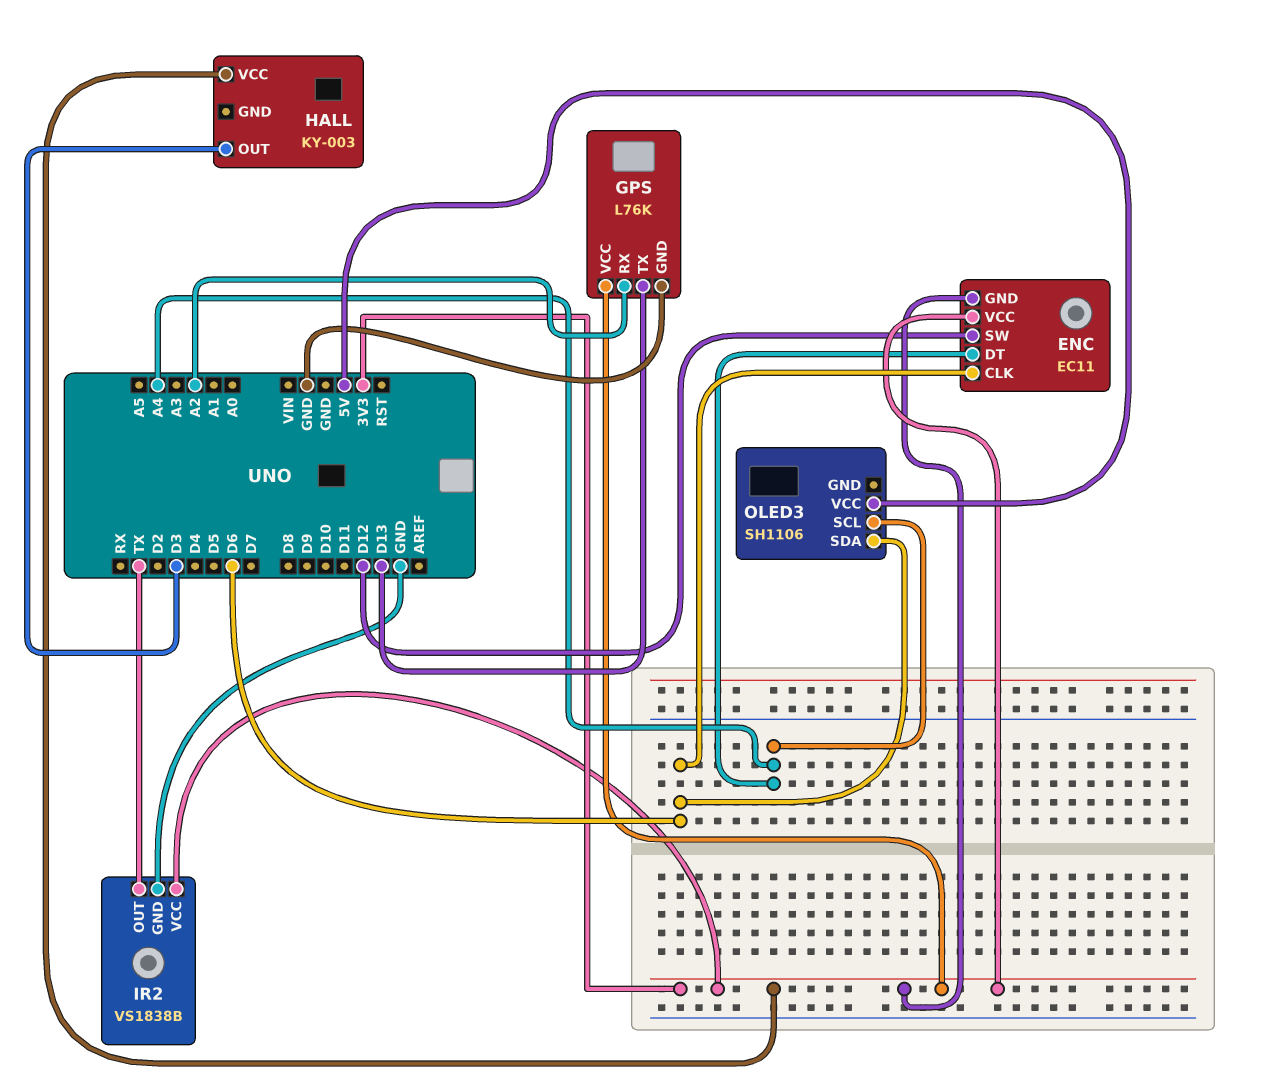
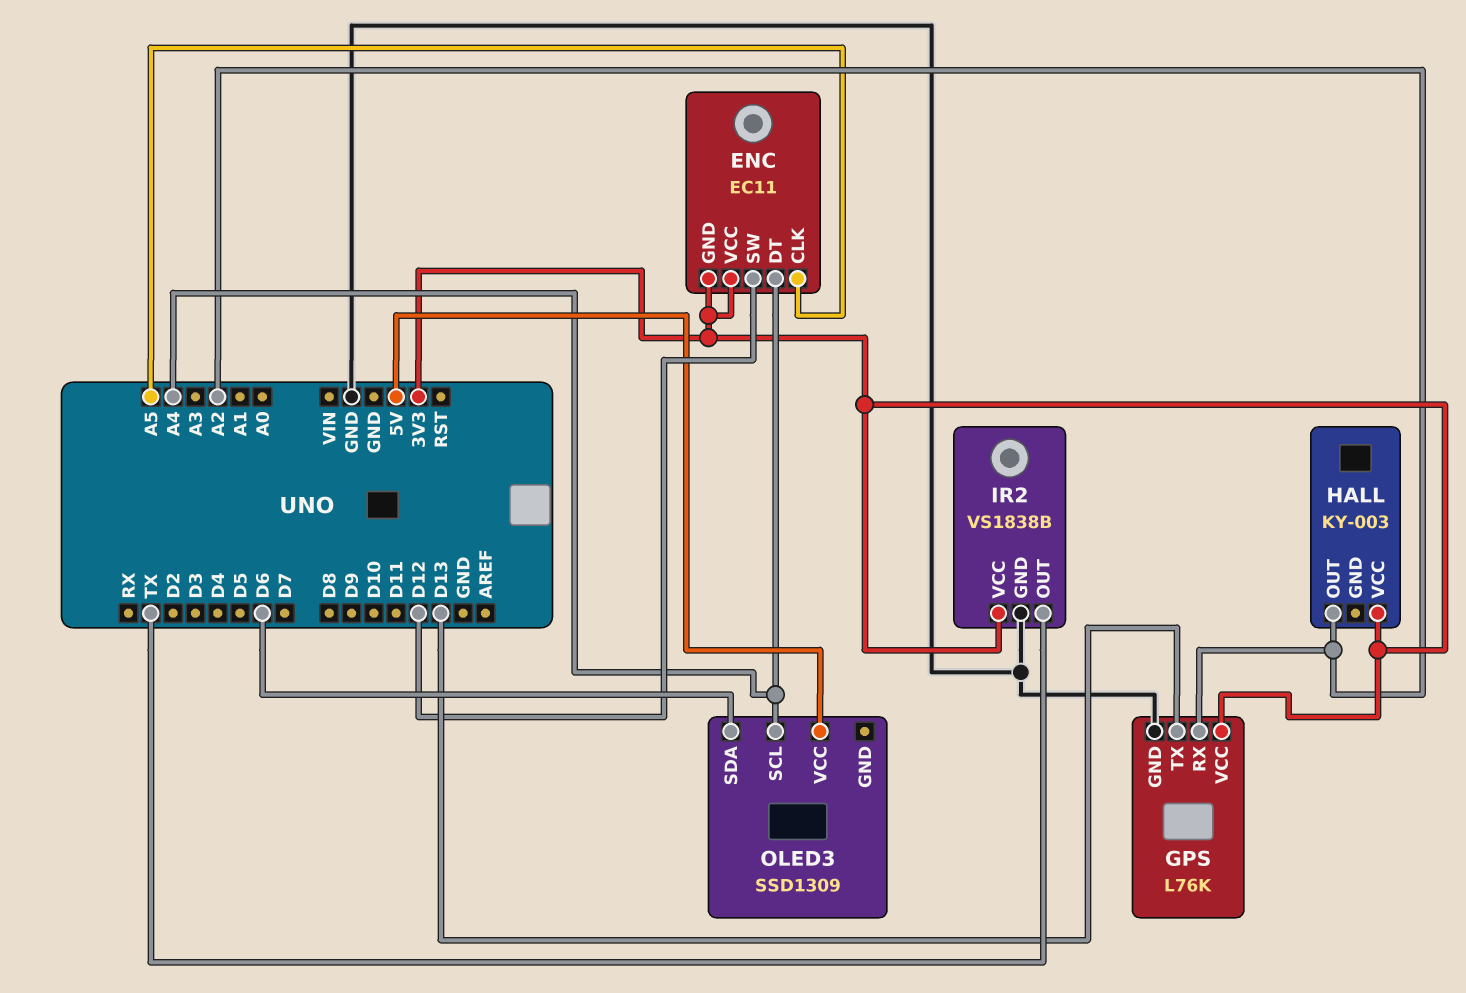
ENC pin CLK: D6 -> A5
HALL pin OUT: D3 -> A2
OLED3: SH1106 -> SSD1309

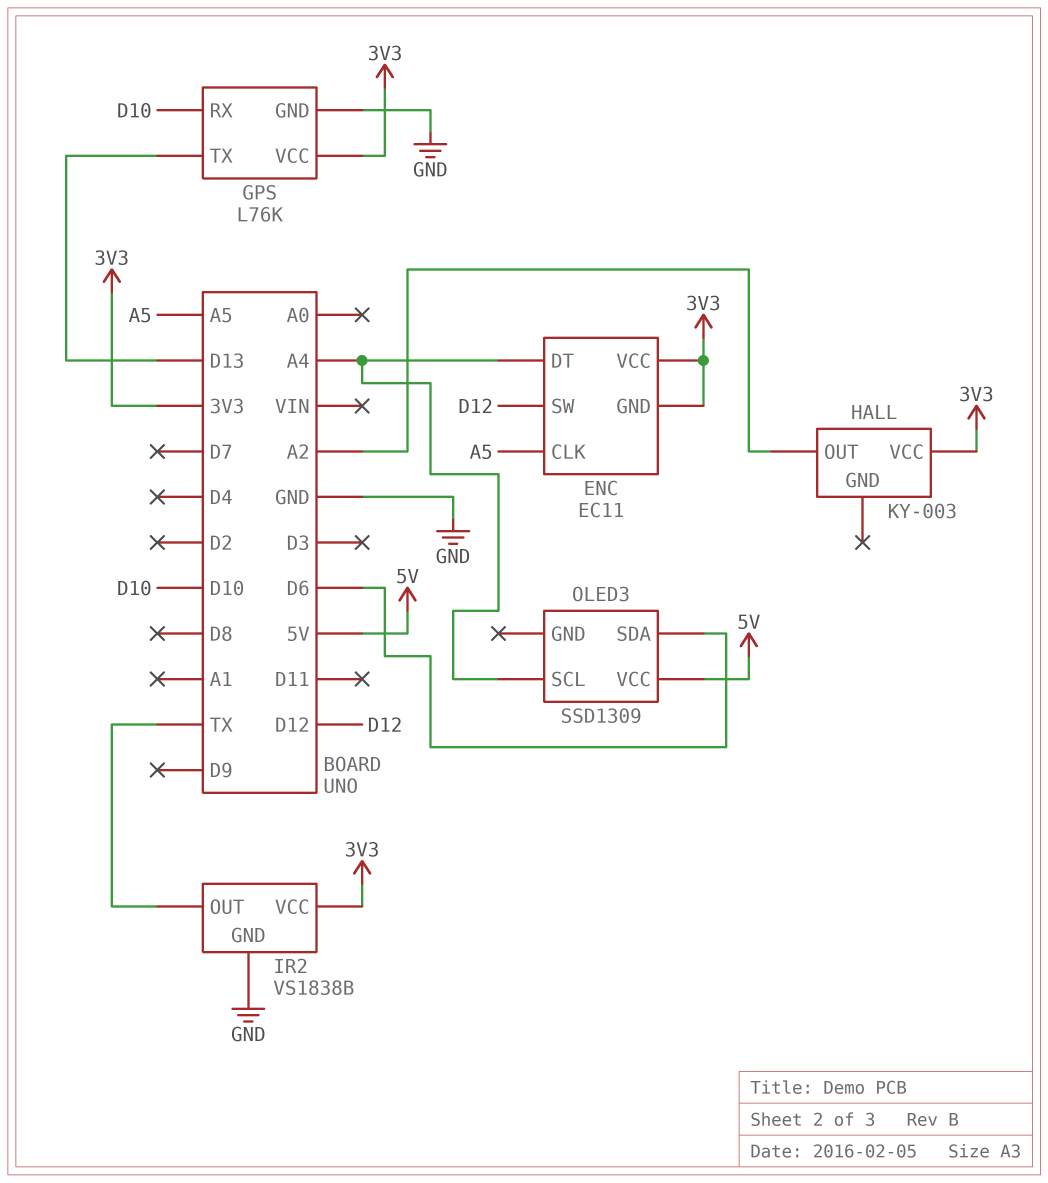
GPS pin RX: A2 -> D10

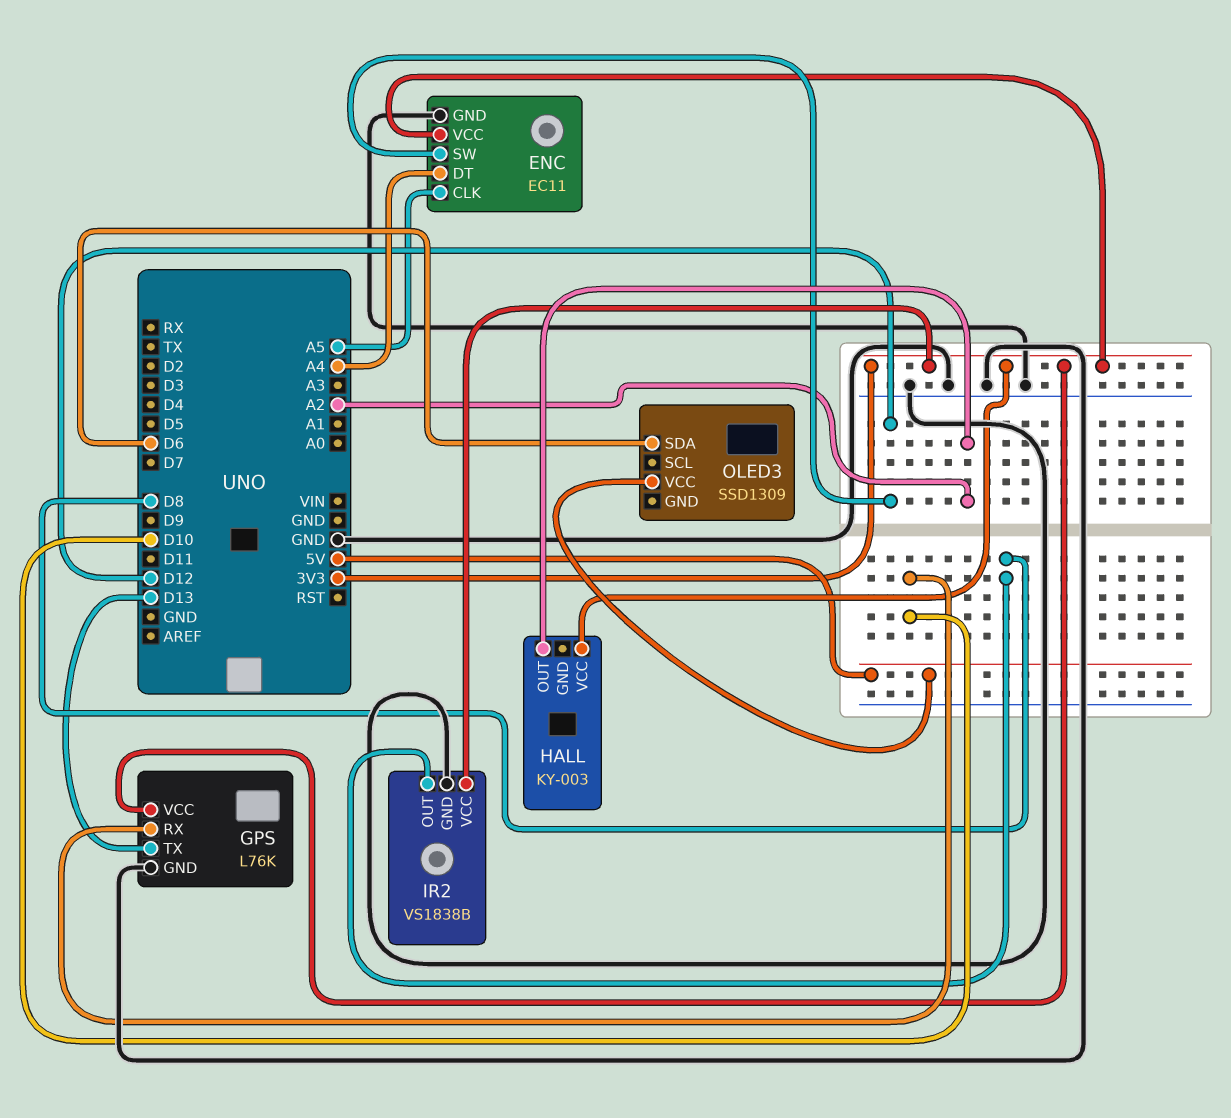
ENC pin GND: 3V3 -> GND
IR2 pin OUT: TX -> D8
OLED3 pin SCL: A4 -> none

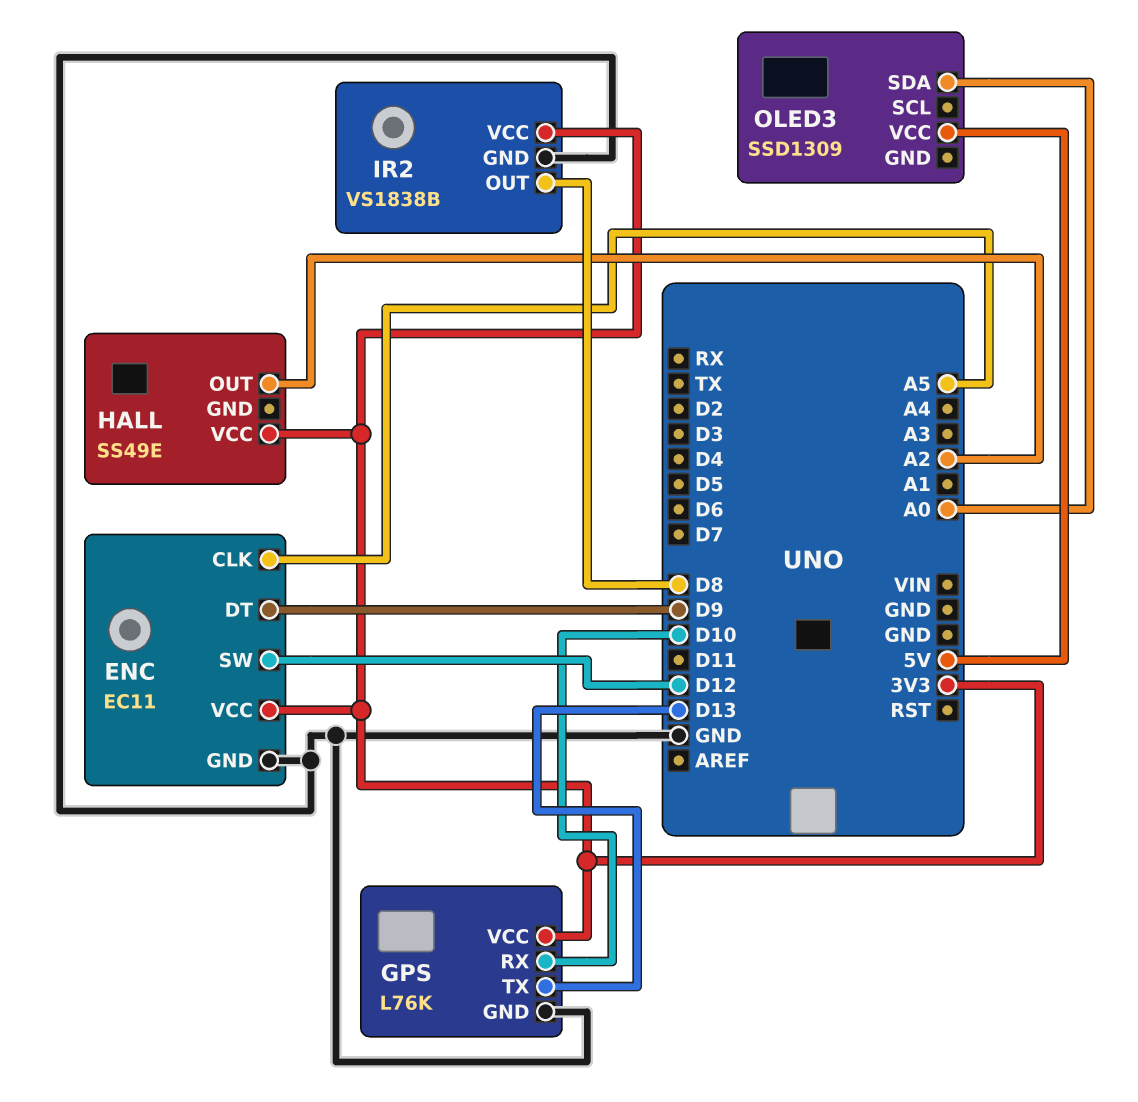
ENC pin DT: A4 -> D9
HALL: KY-003 -> SS49E
OLED3 pin SDA: D6 -> A0

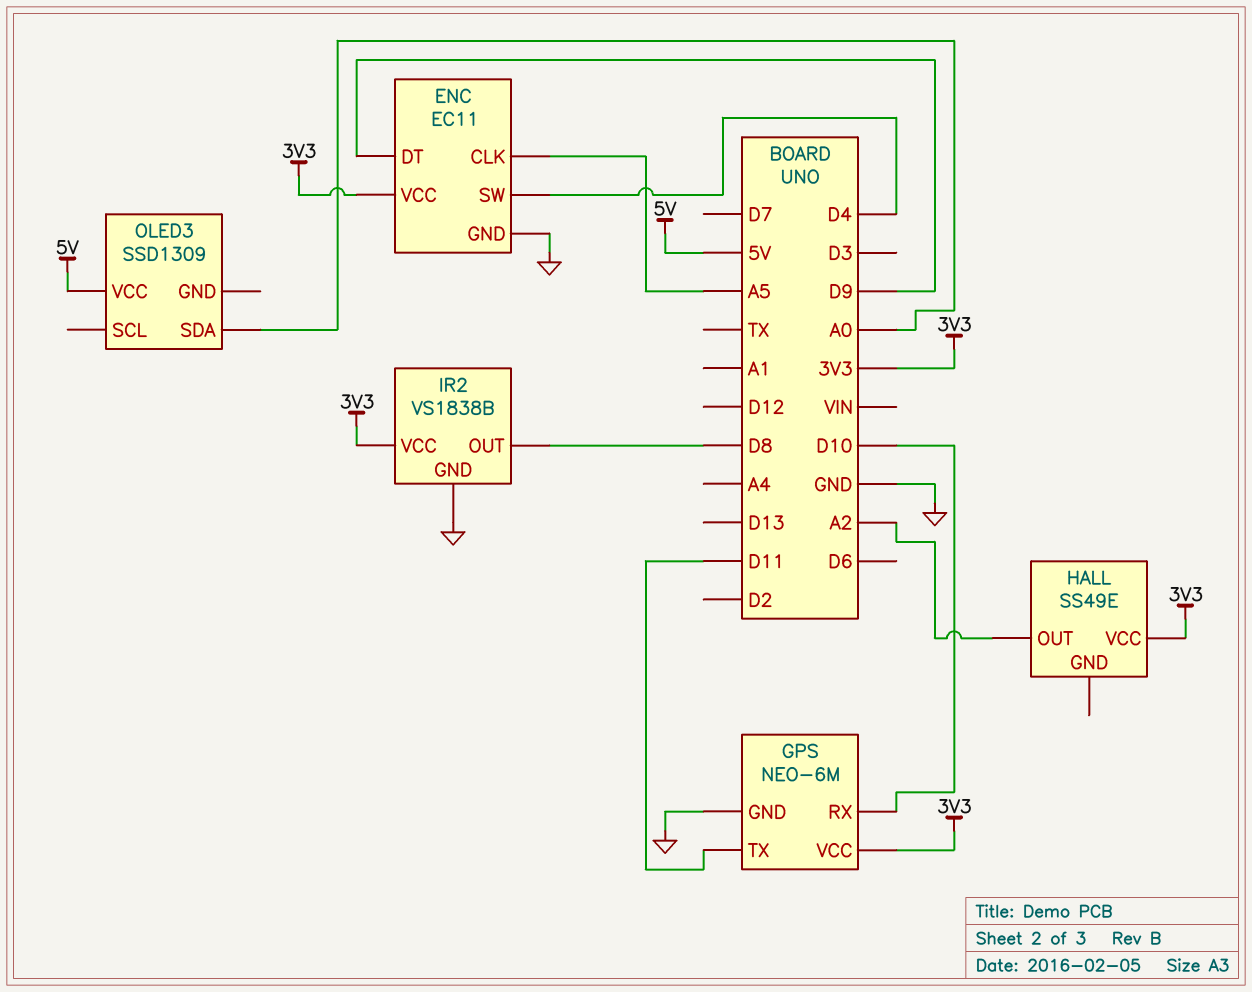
ENC pin SW: D12 -> D4
GPS: L76K -> NEO-6M
GPS pin TX: D13 -> D11

